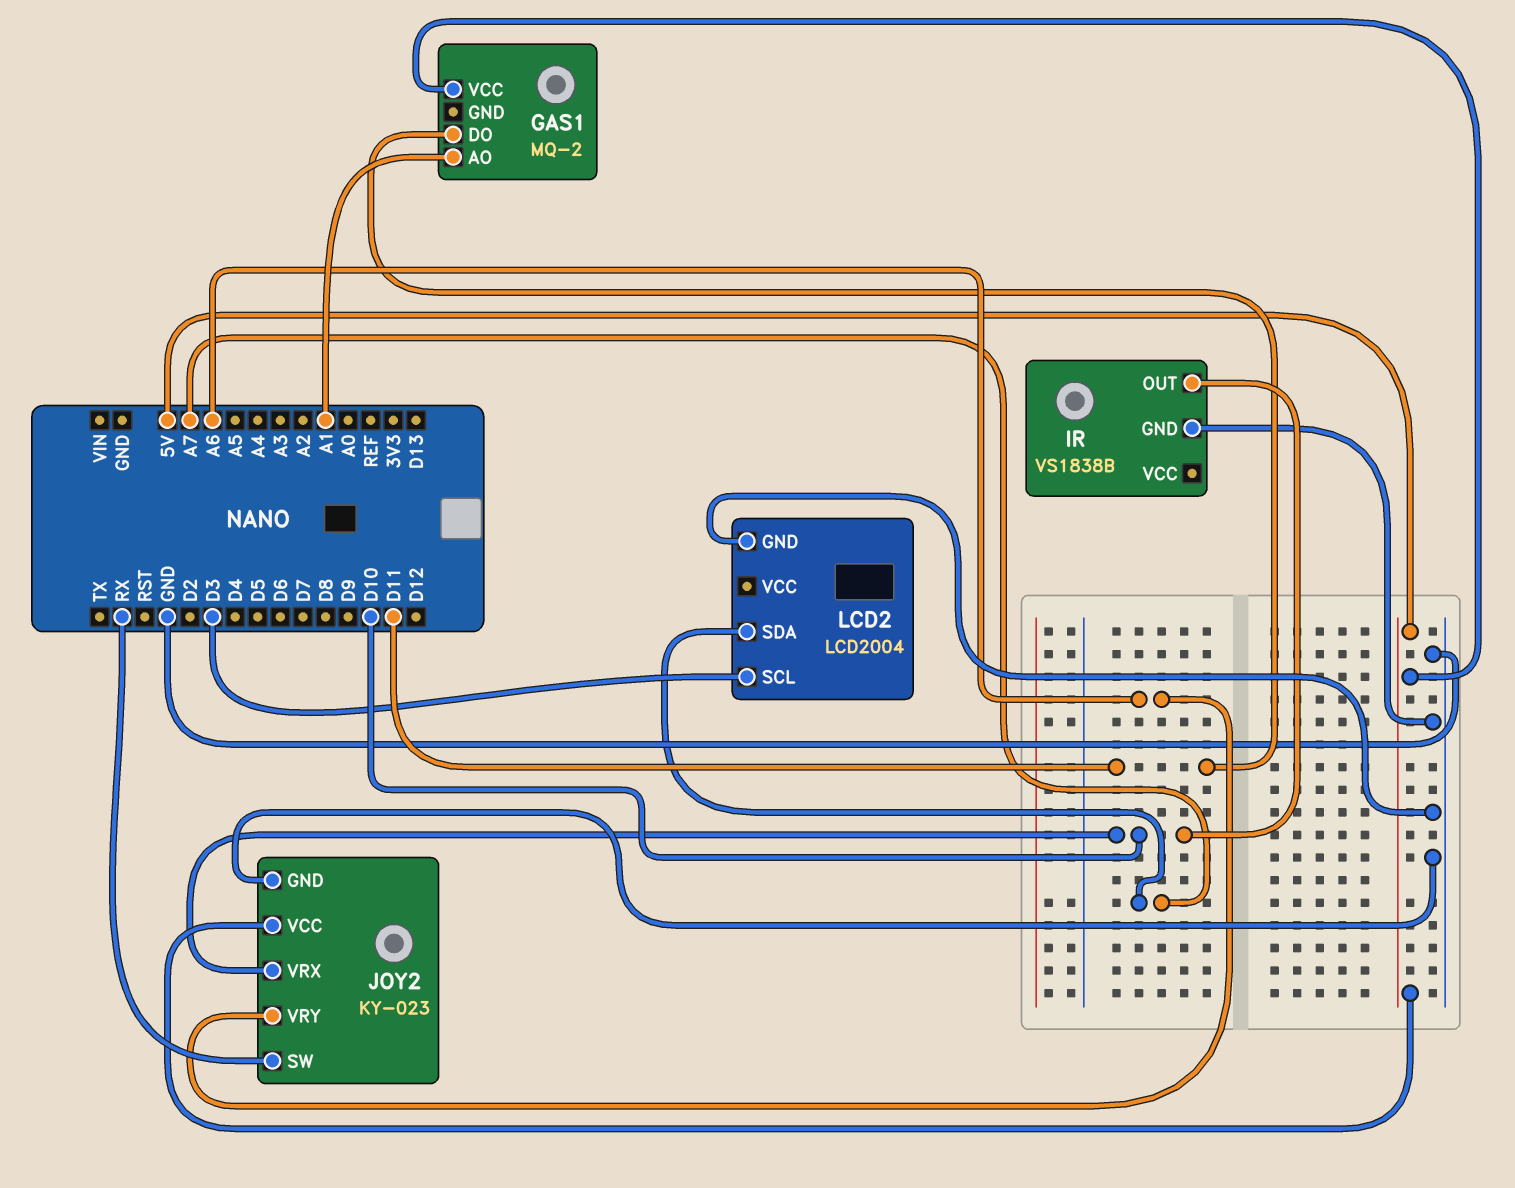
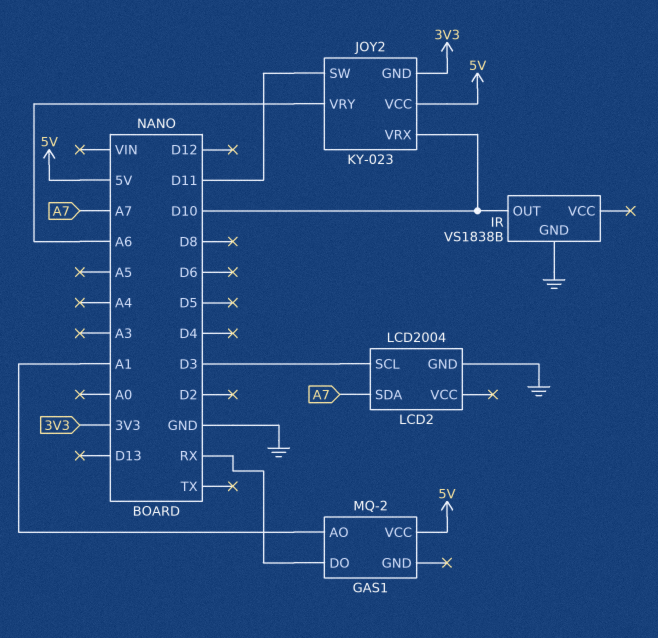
GAS1 pin DO: D11 -> RX
JOY2 pin GND: GND -> 3V3
JOY2 pin SW: RX -> D11

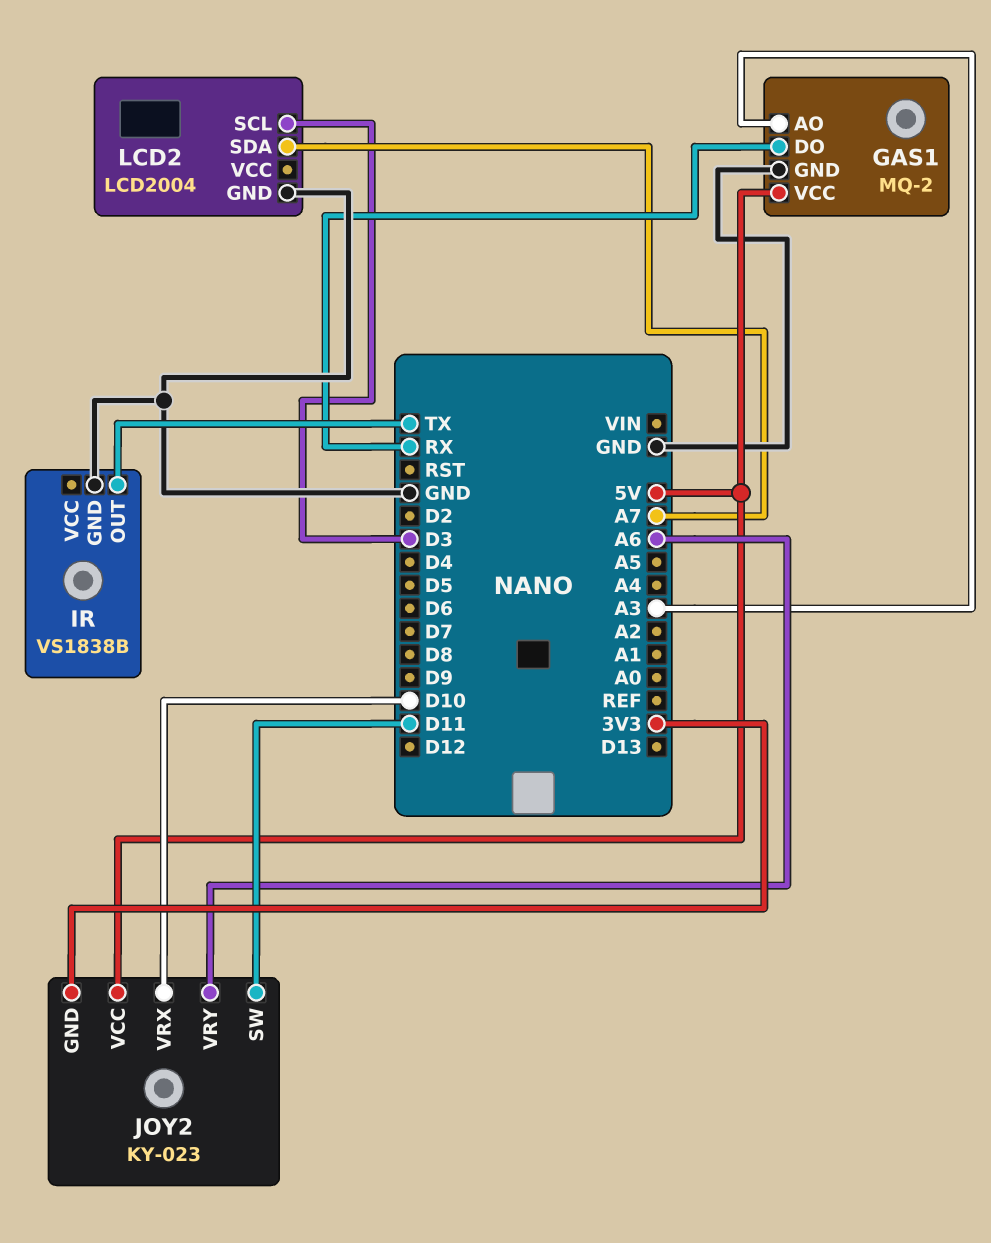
GAS1 pin AO: A1 -> A3
GAS1 pin GND: none -> GND
IR pin OUT: D10 -> TX

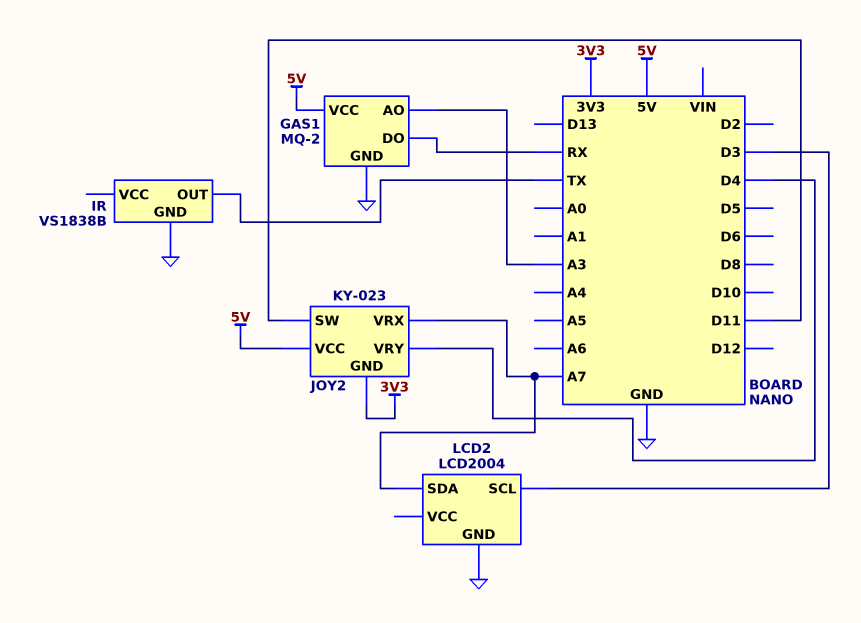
JOY2 pin VRX: D10 -> A7
JOY2 pin VRY: A6 -> D4

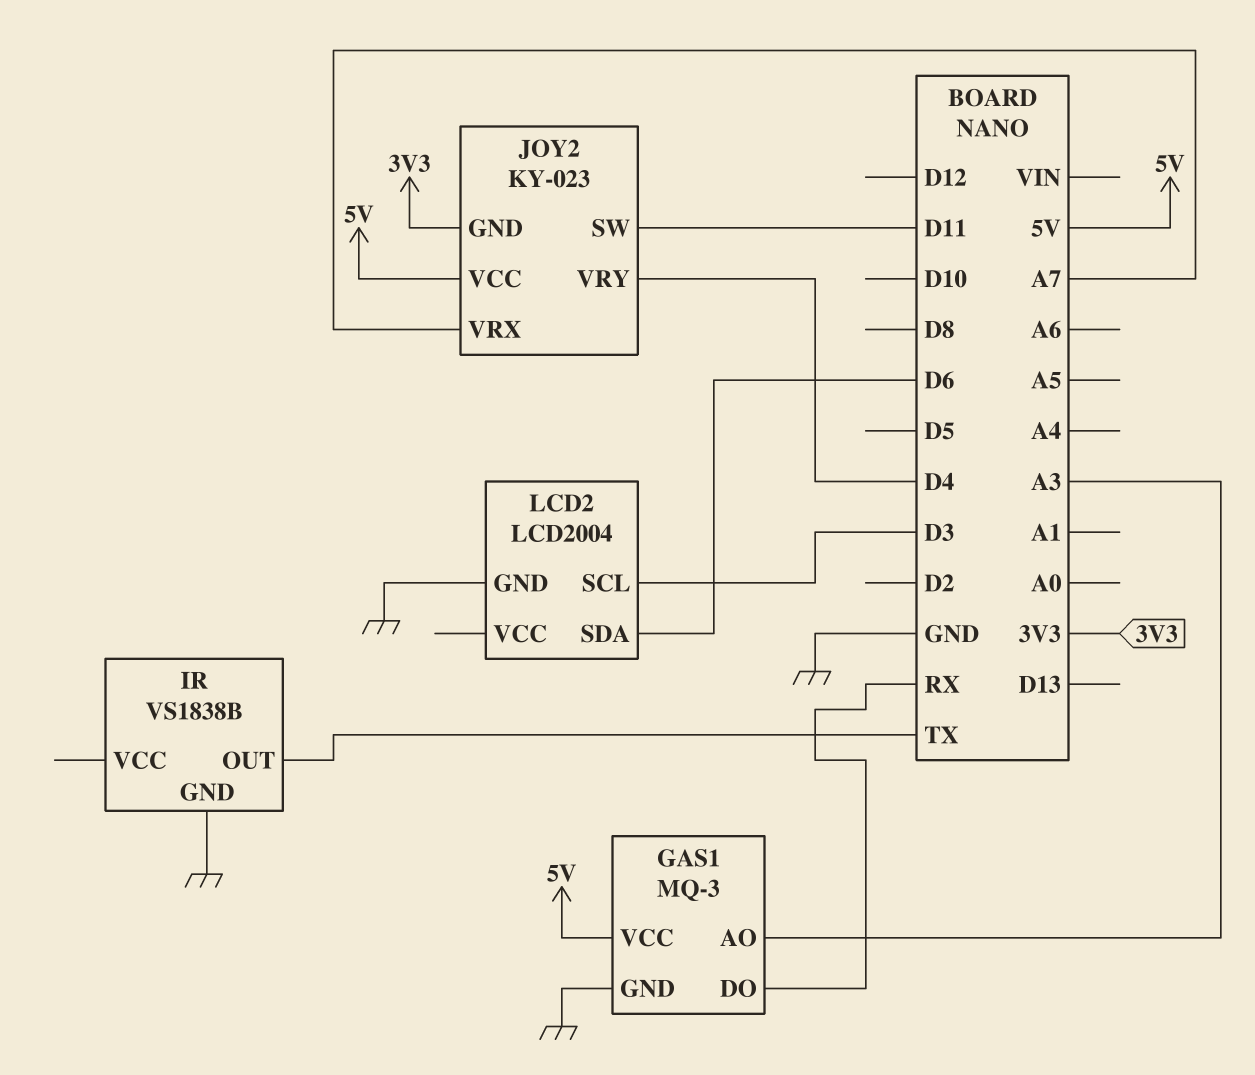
GAS1: MQ-2 -> MQ-3
LCD2 pin SDA: A7 -> D6

